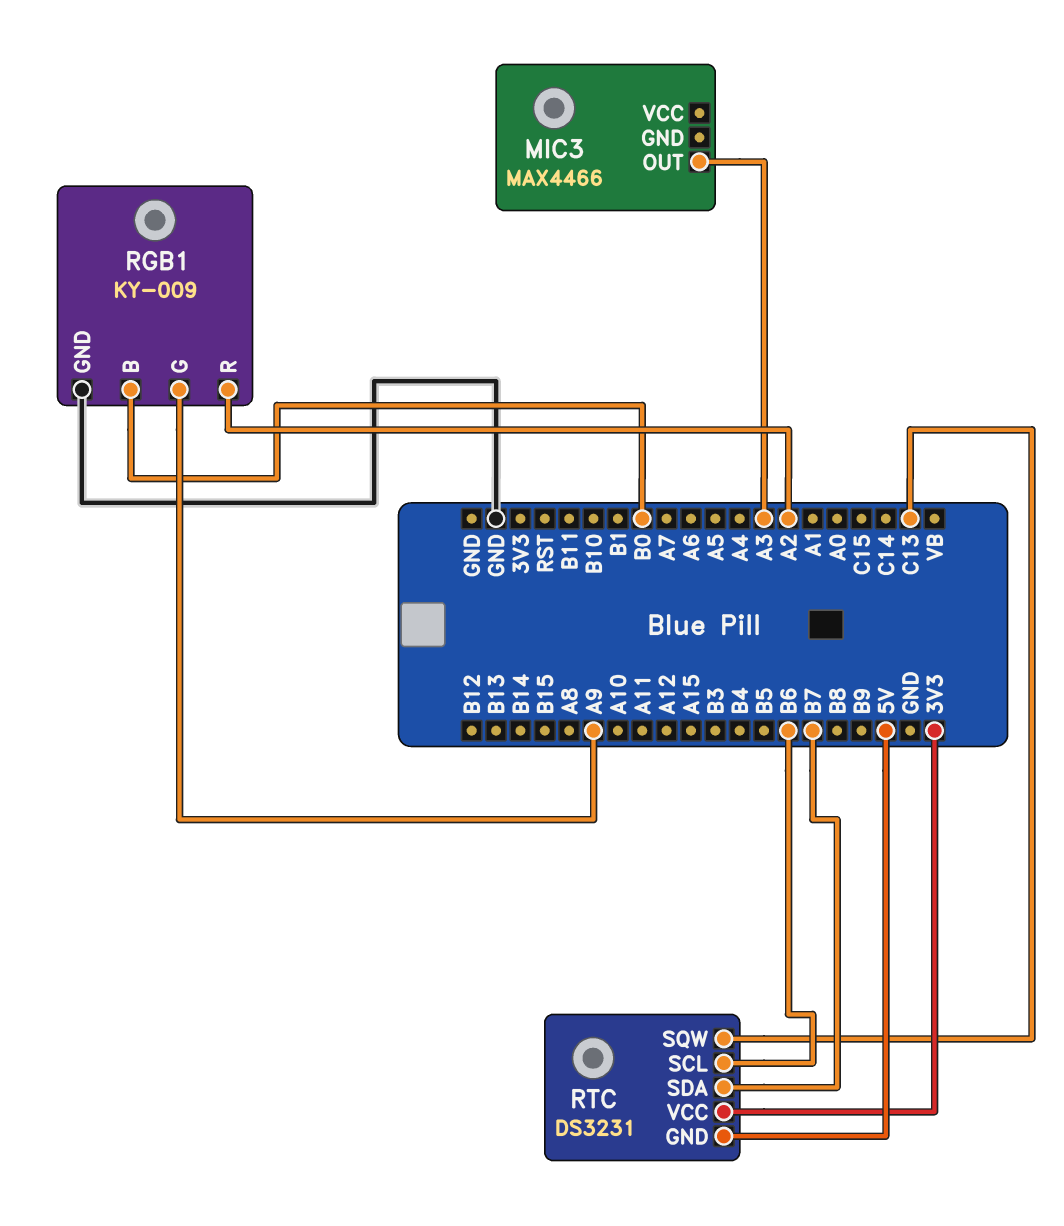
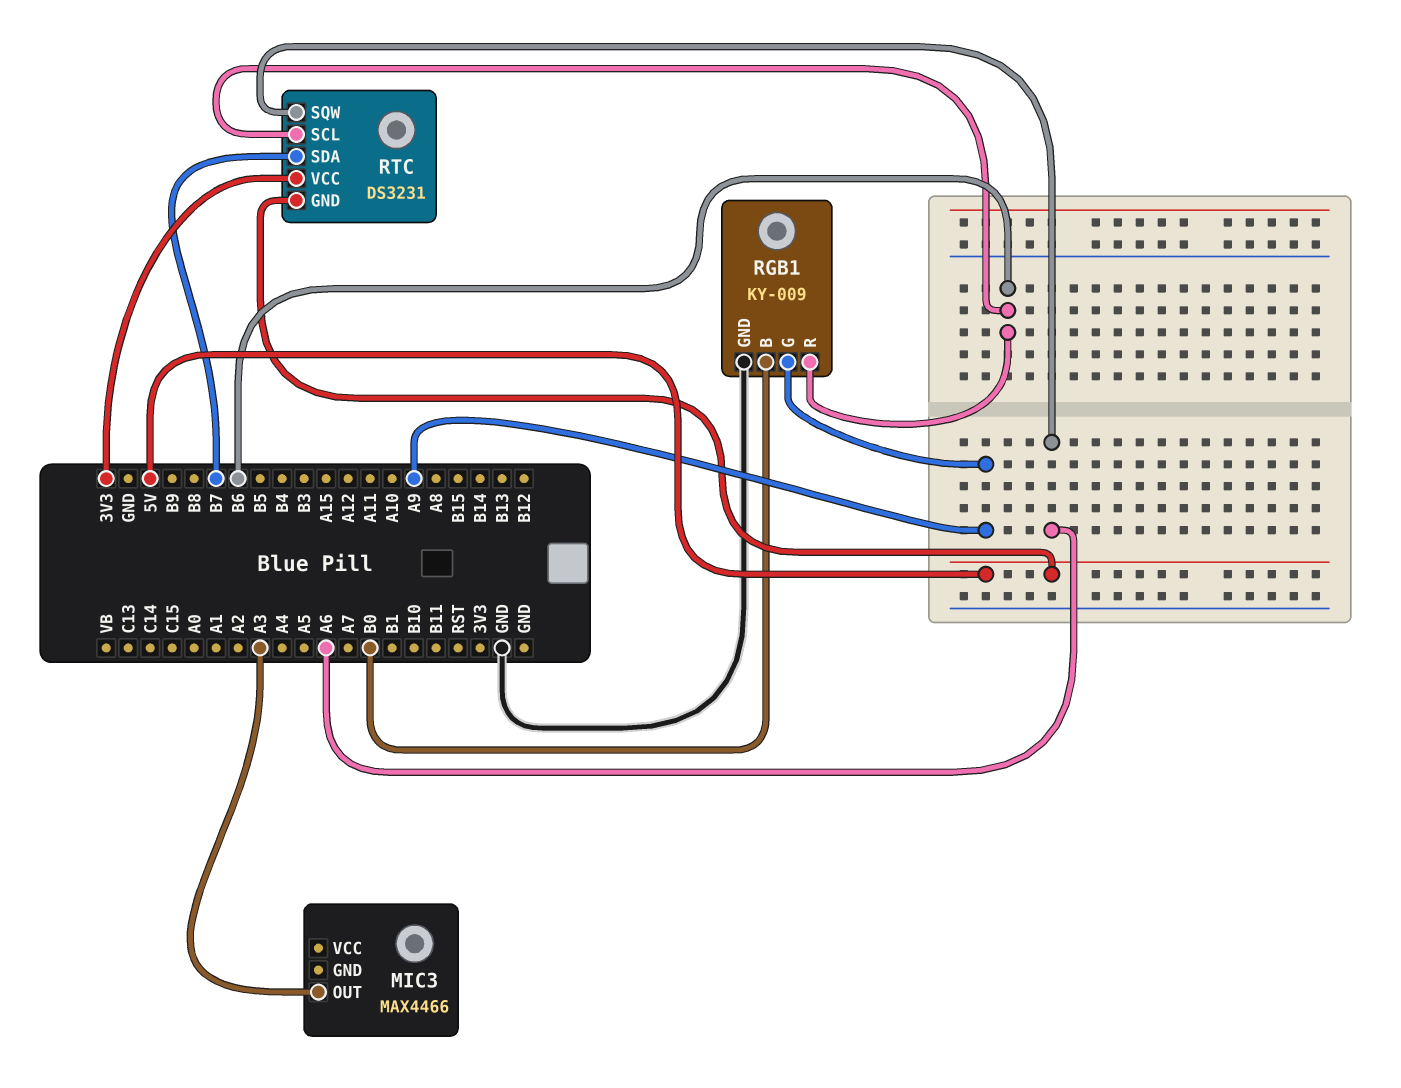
RGB1 pin R: A2 -> B6
RTC pin SQW: C13 -> A6

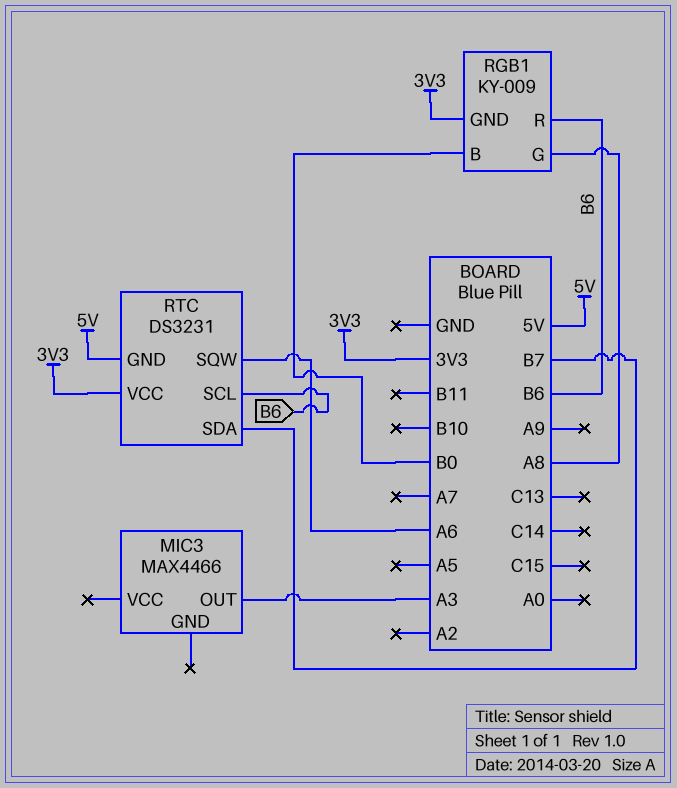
RGB1 pin G: A9 -> A8
RGB1 pin GND: GND -> 3V3

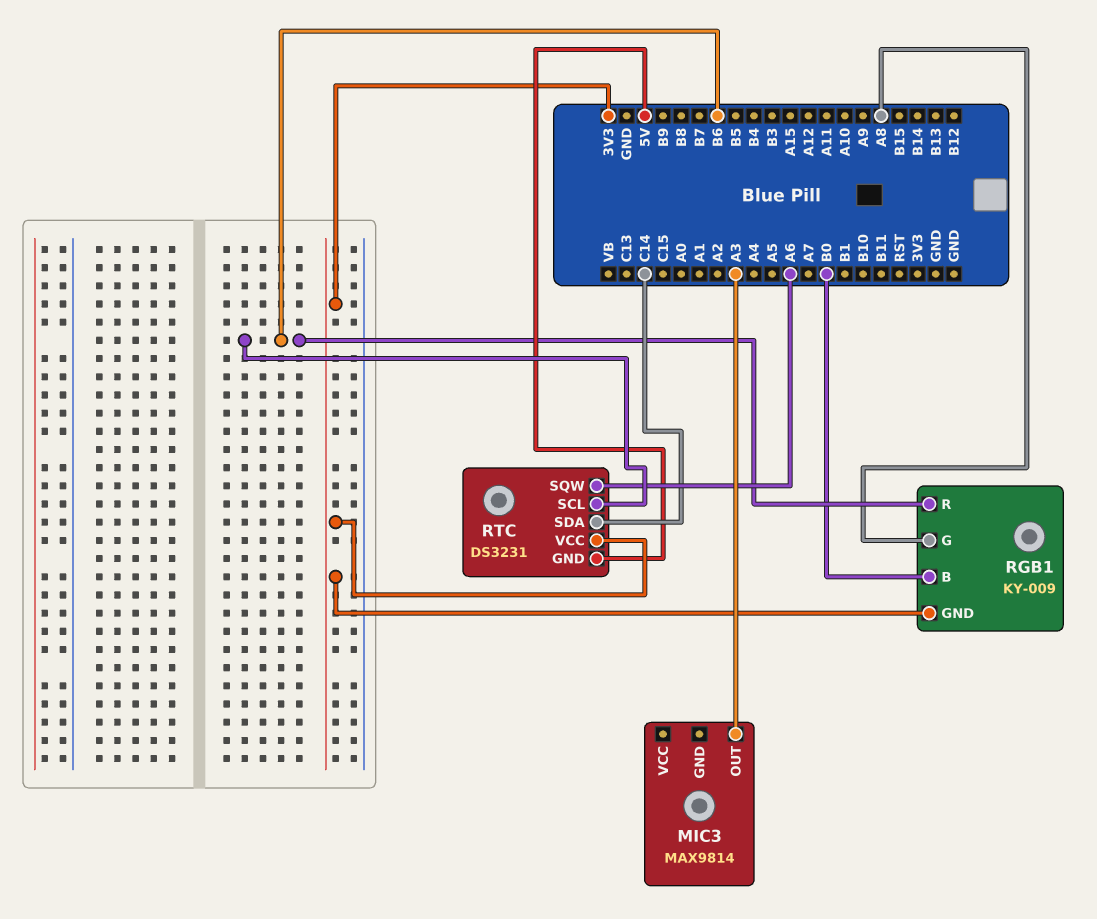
MIC3: MAX4466 -> MAX9814
RTC pin SDA: B7 -> C14

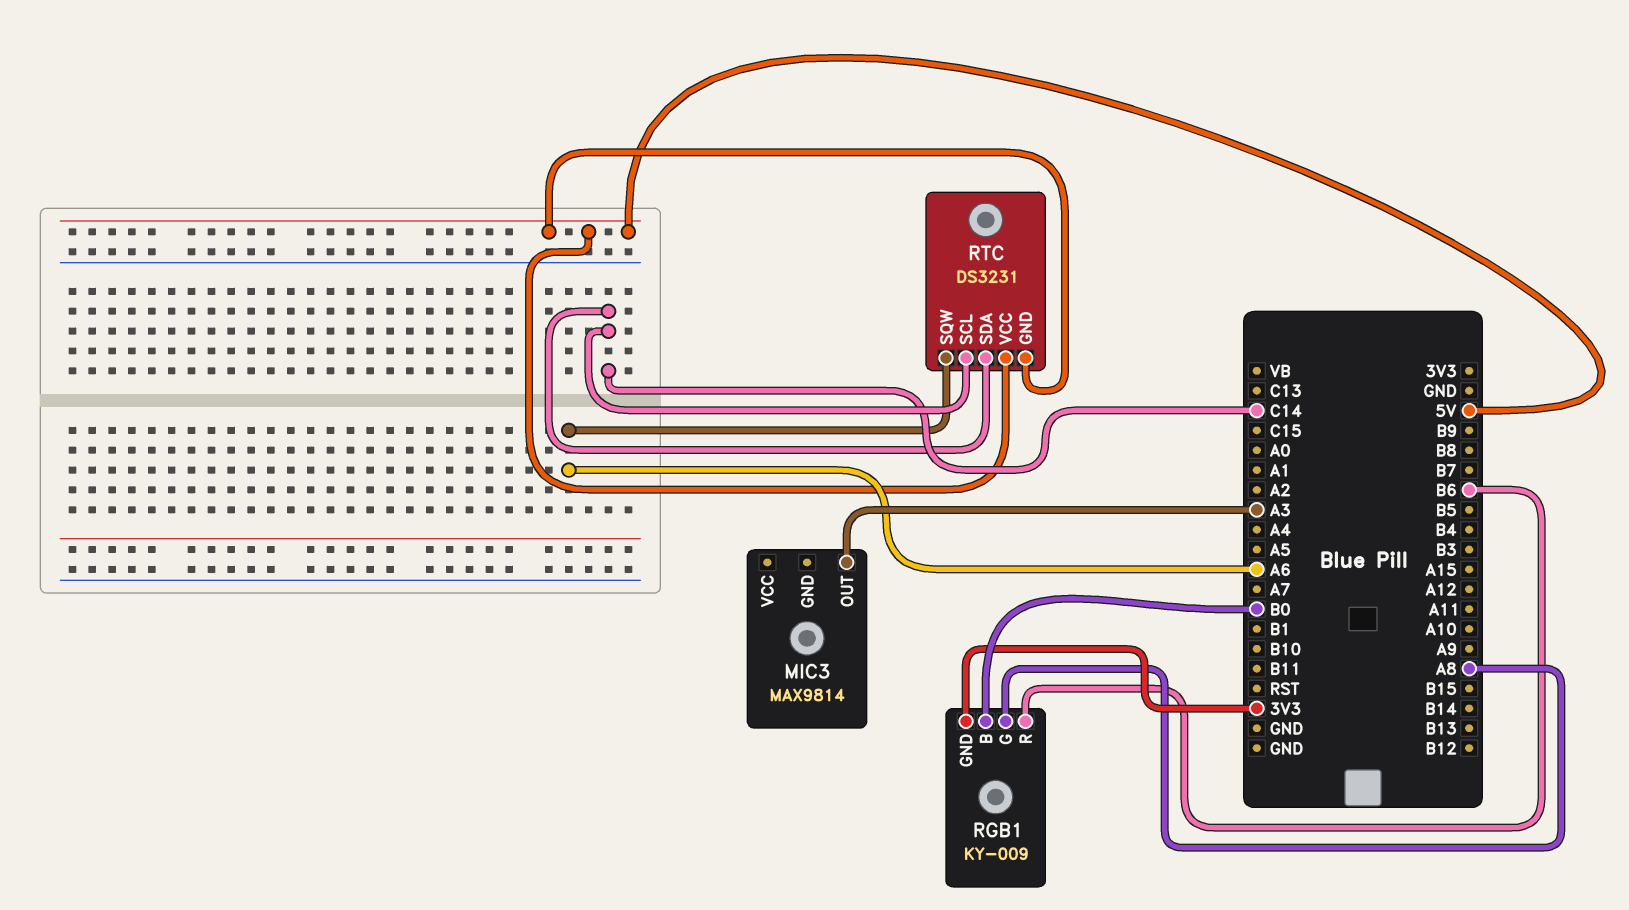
RTC pin SCL: B6 -> C14
RTC pin VCC: 3V3 -> 5V

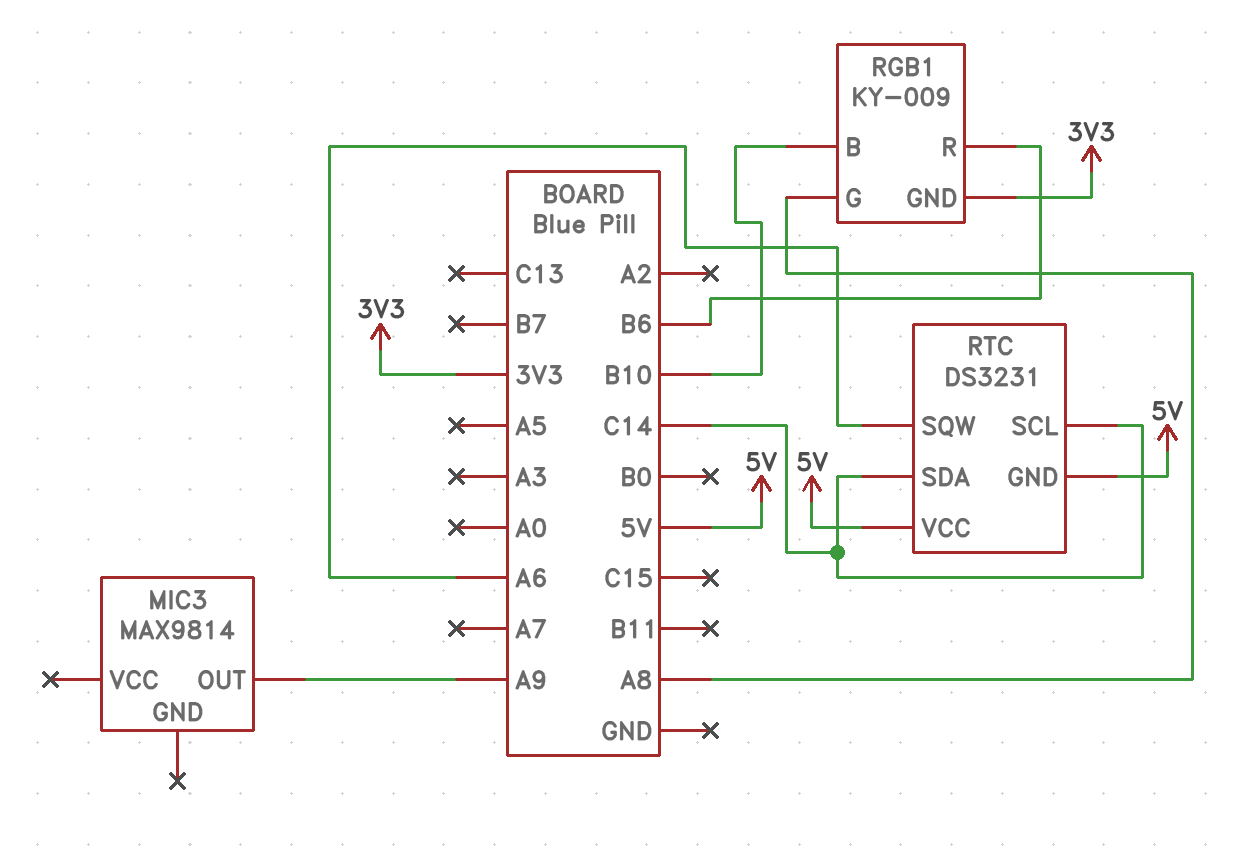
MIC3 pin OUT: A3 -> A9
RGB1 pin B: B0 -> B10

